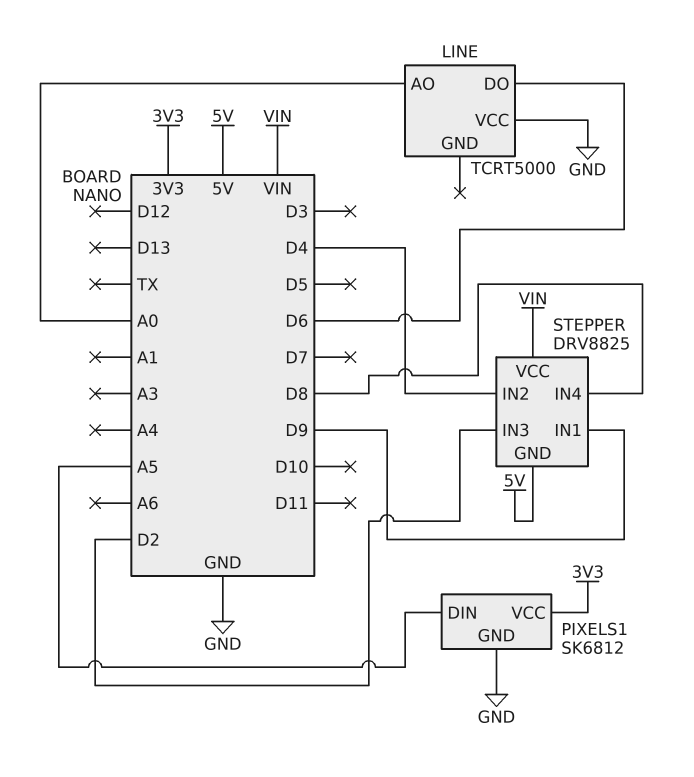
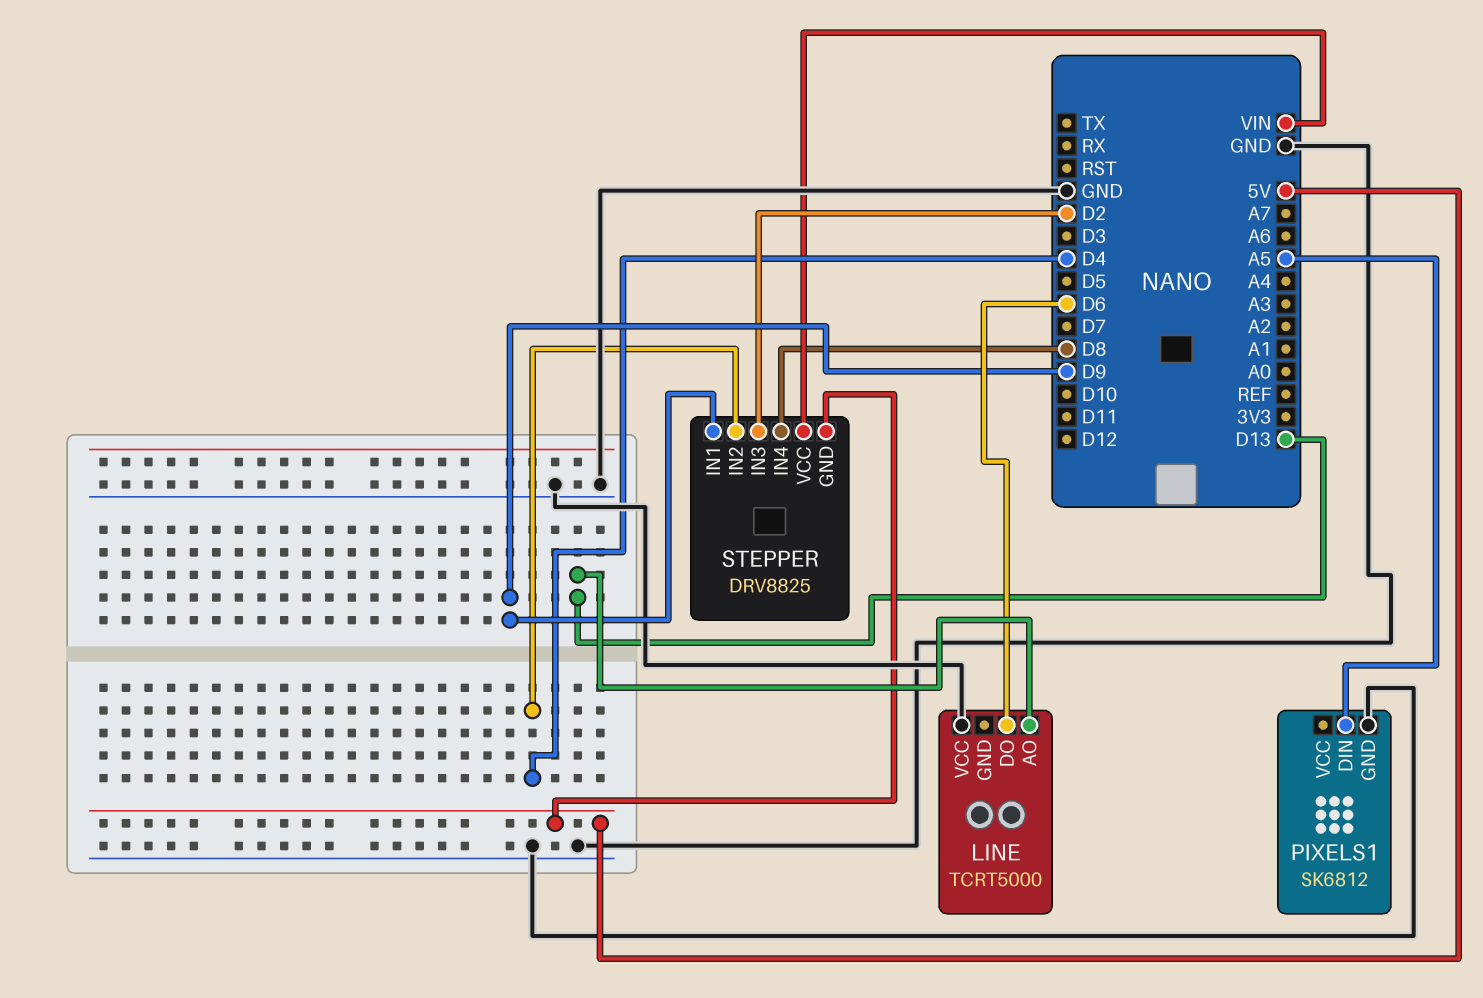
LINE pin AO: A0 -> D13
PIXELS1 pin VCC: 3V3 -> none

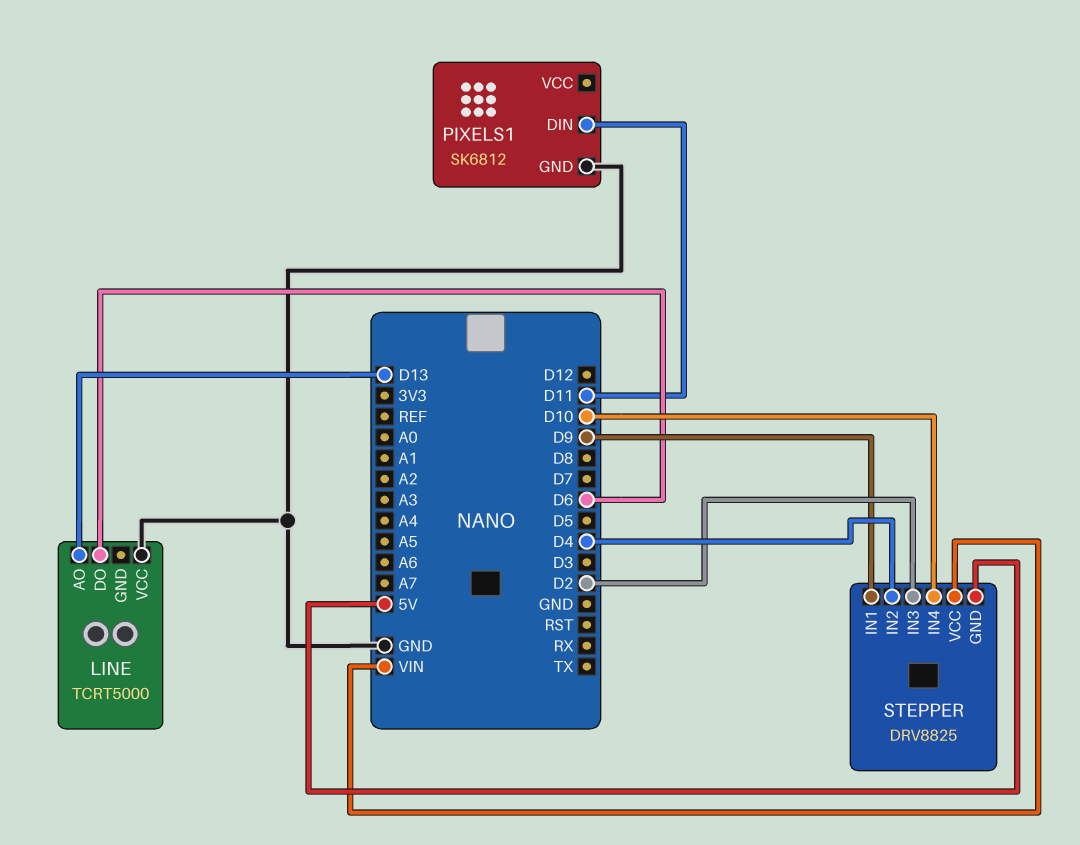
PIXELS1 pin DIN: A5 -> D11
STEPPER pin IN4: D8 -> D10

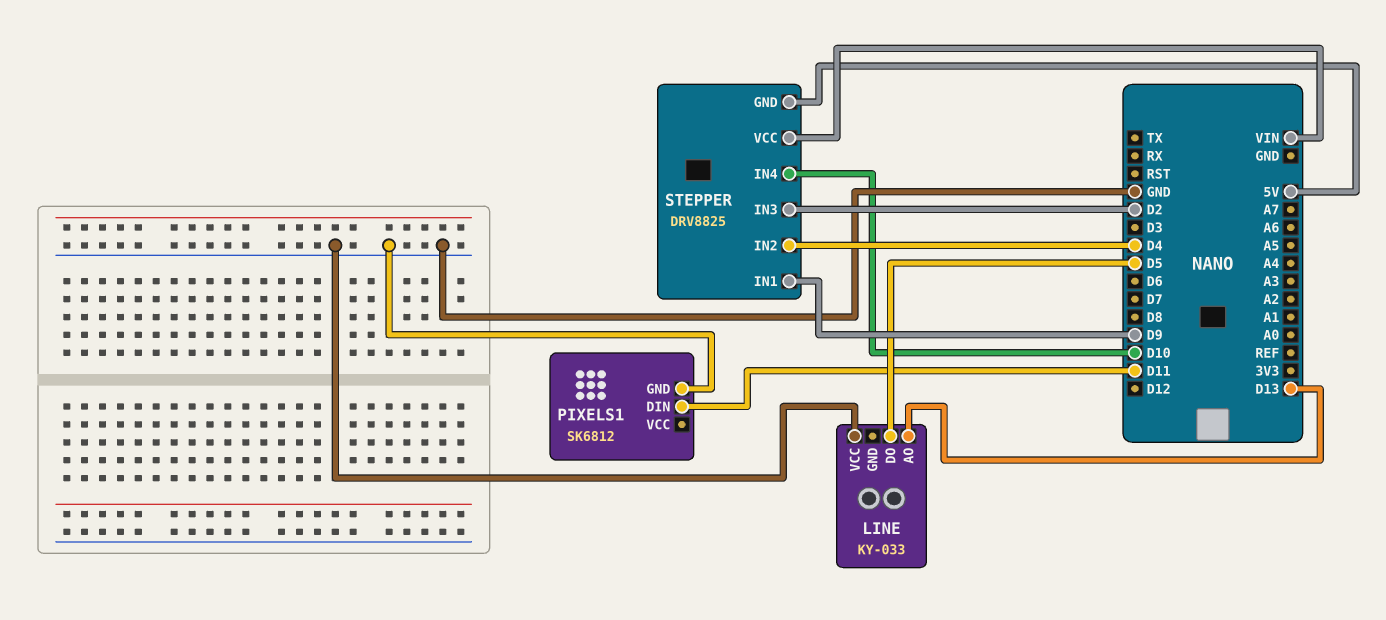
LINE: TCRT5000 -> KY-033
LINE pin DO: D6 -> D5

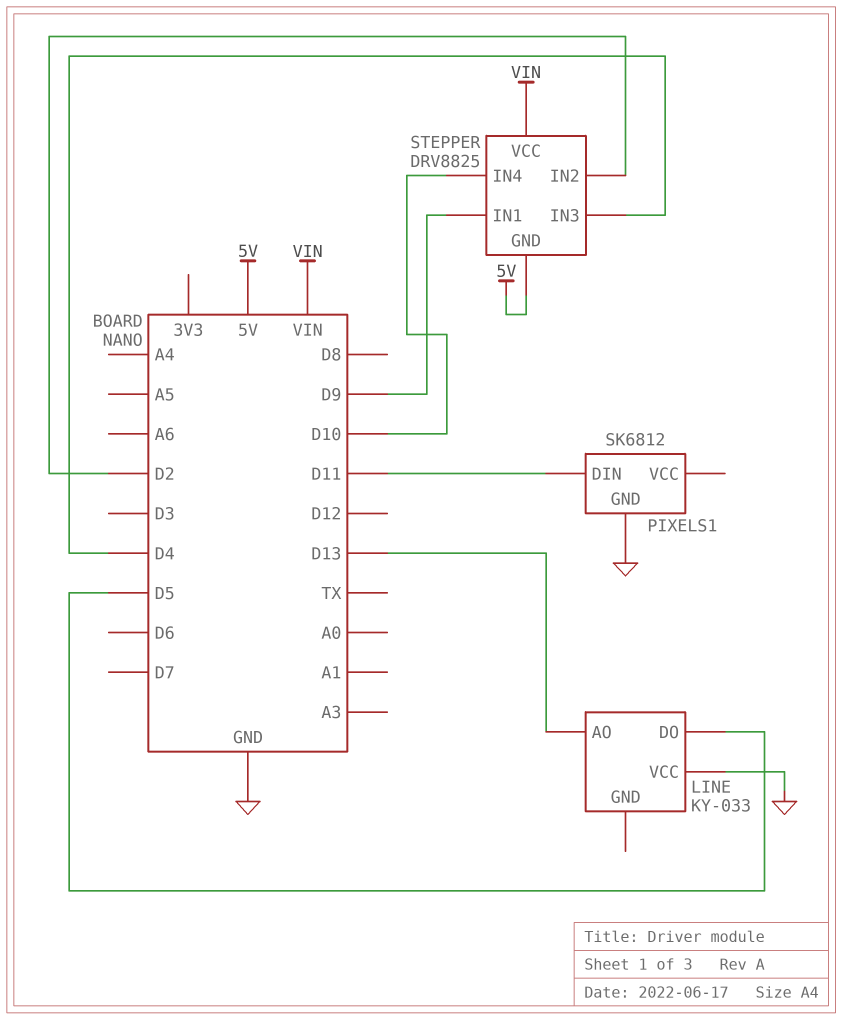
STEPPER pin IN2: D4 -> D2
STEPPER pin IN3: D2 -> D4

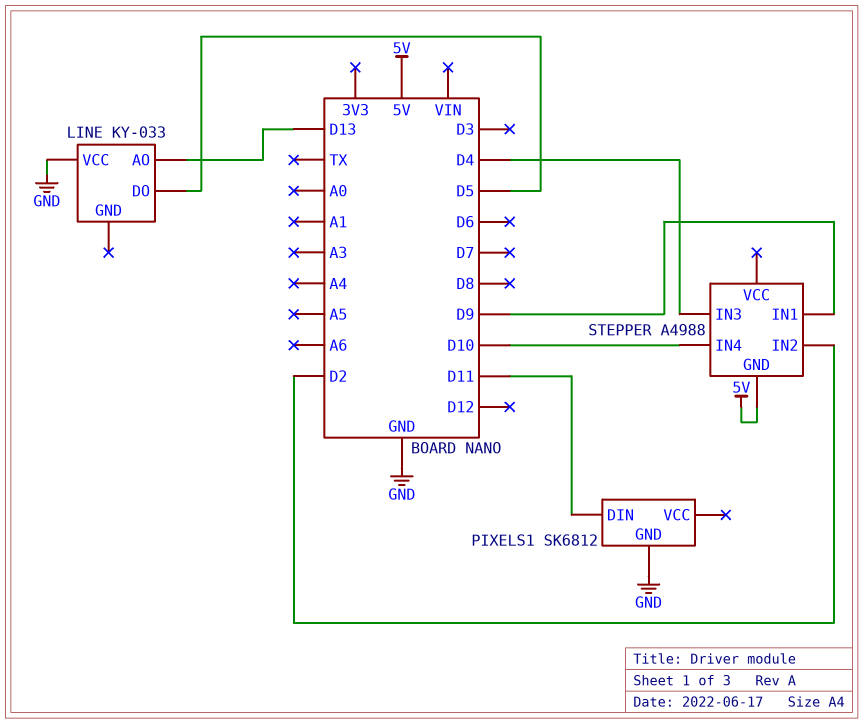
STEPPER: DRV8825 -> A4988
STEPPER pin VCC: VIN -> none

